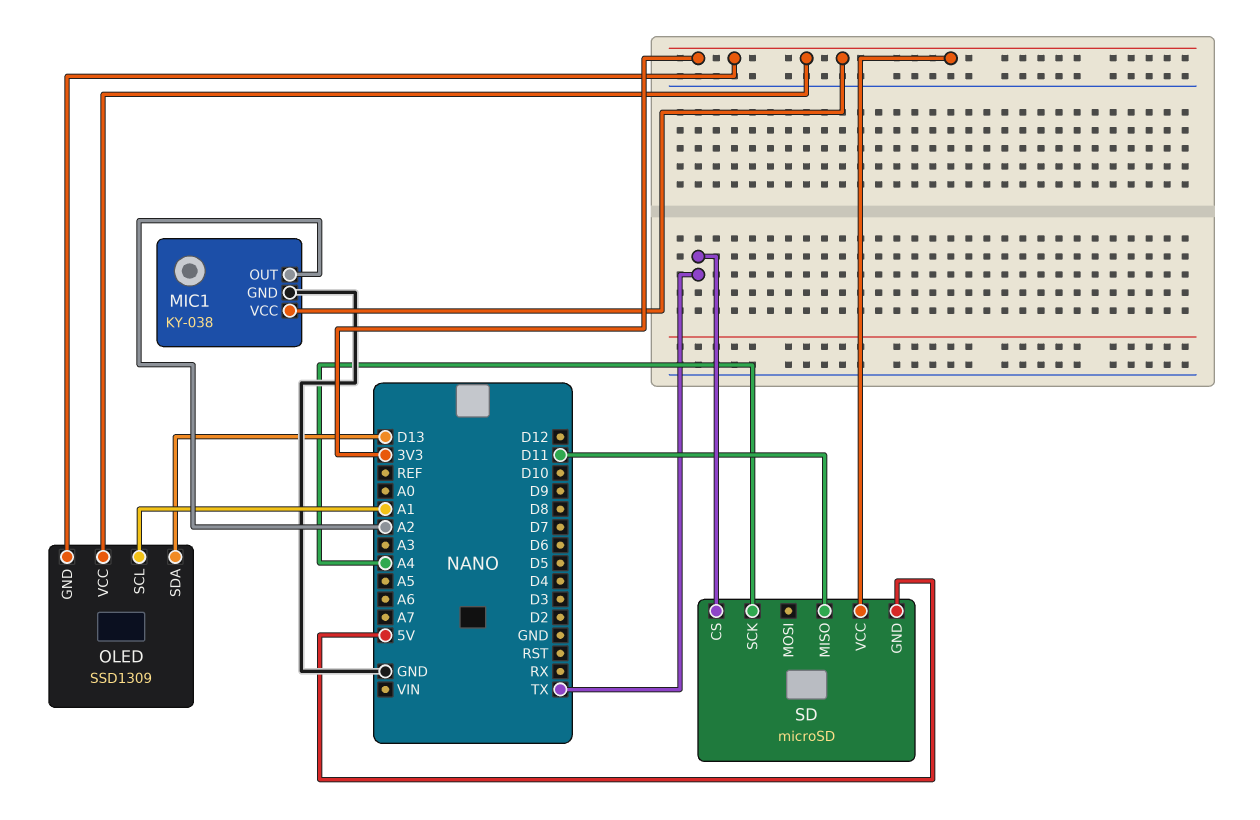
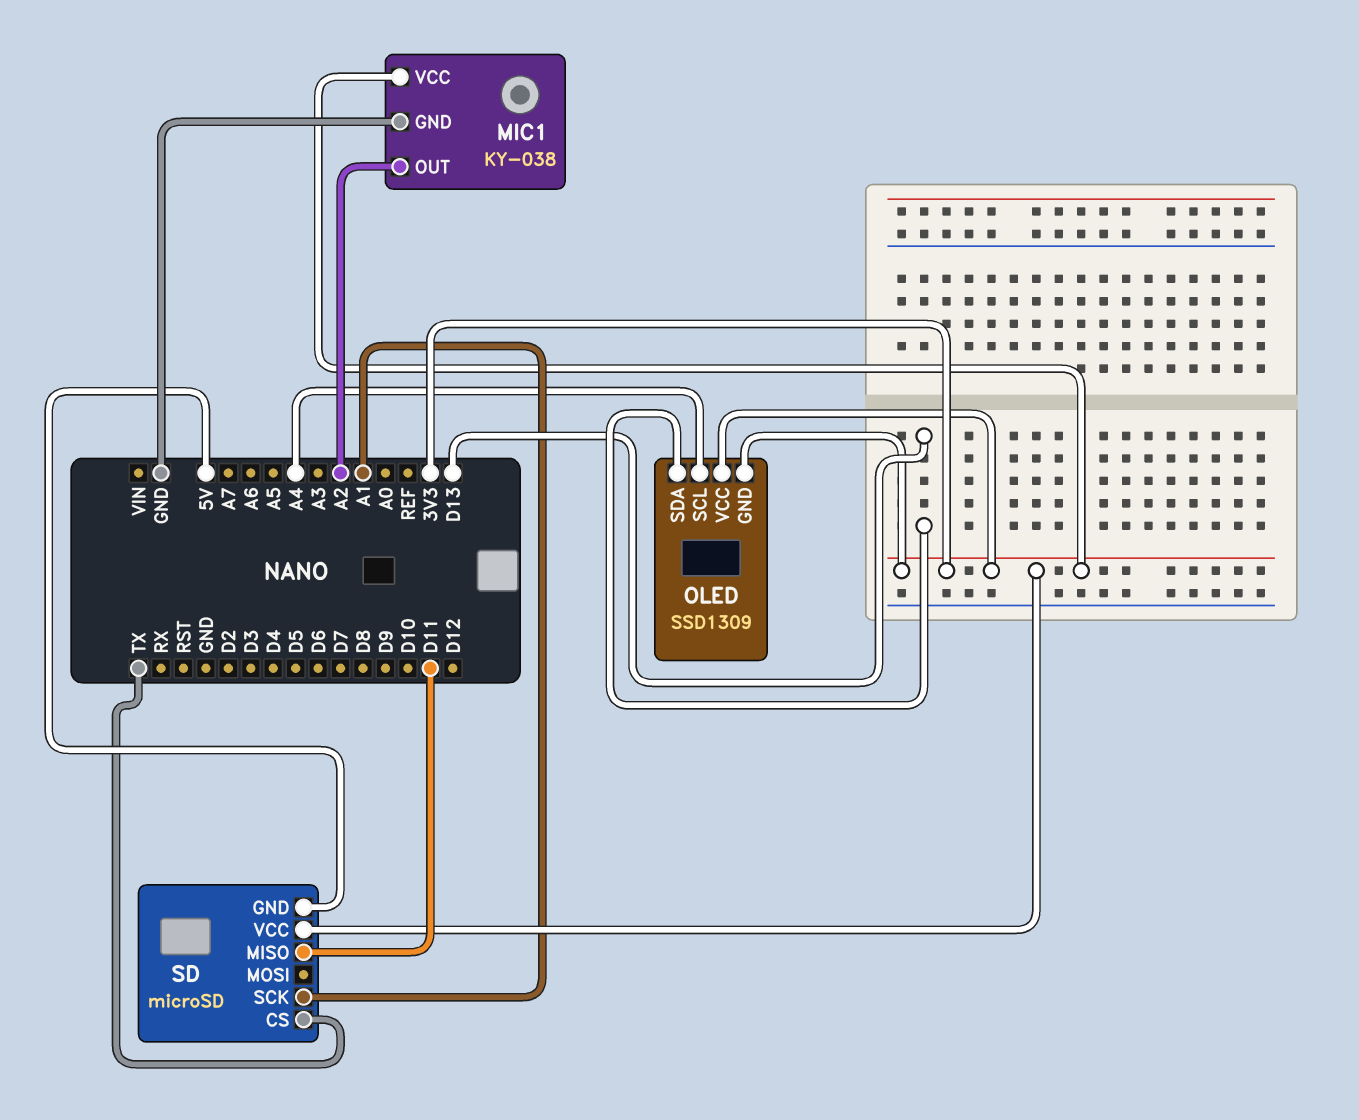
OLED pin SCL: A1 -> A4
SD pin SCK: A4 -> A1

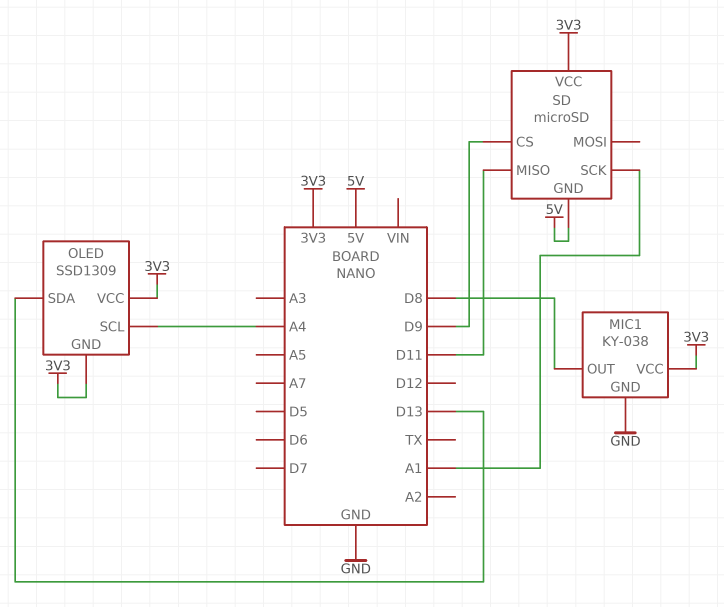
MIC1 pin OUT: A2 -> D8
SD pin CS: TX -> D9

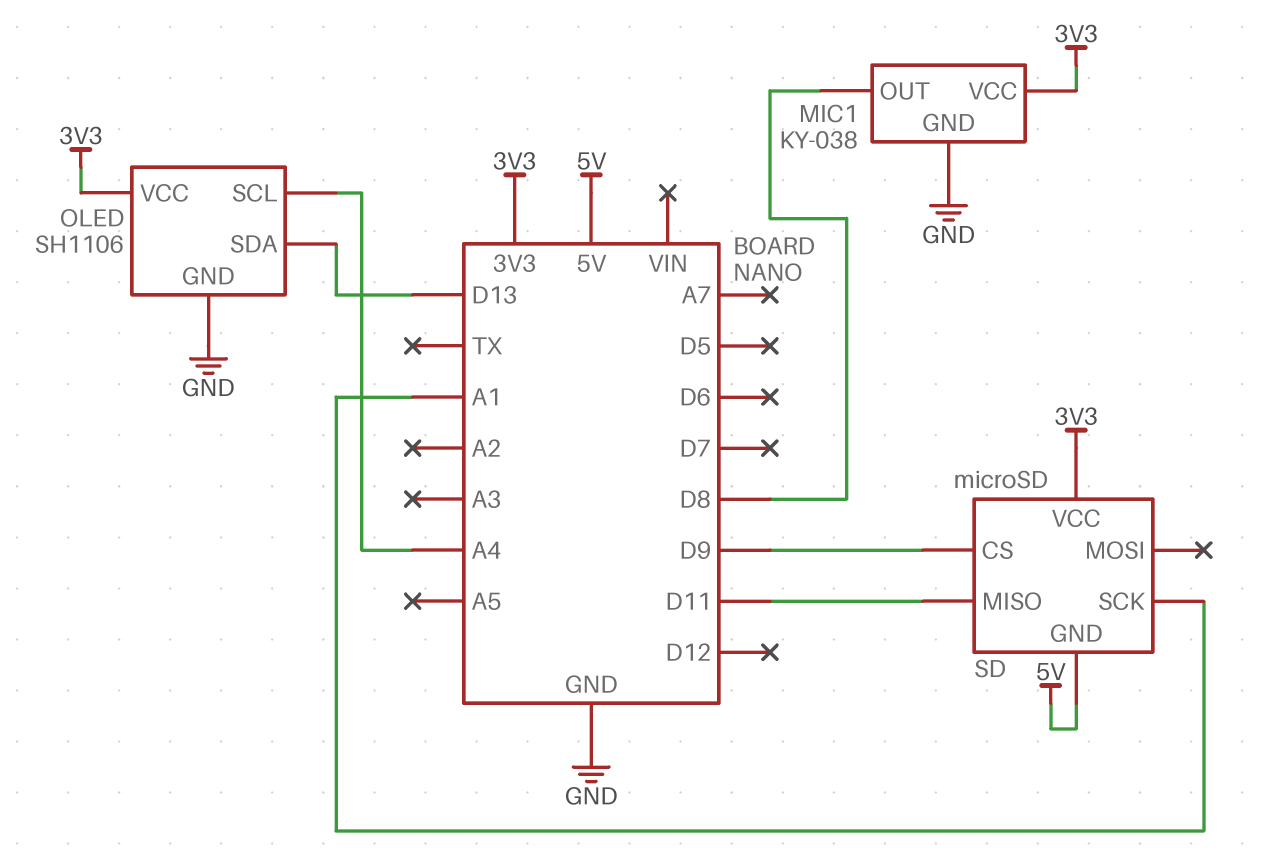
OLED: SSD1309 -> SH1106
OLED pin GND: 3V3 -> GND

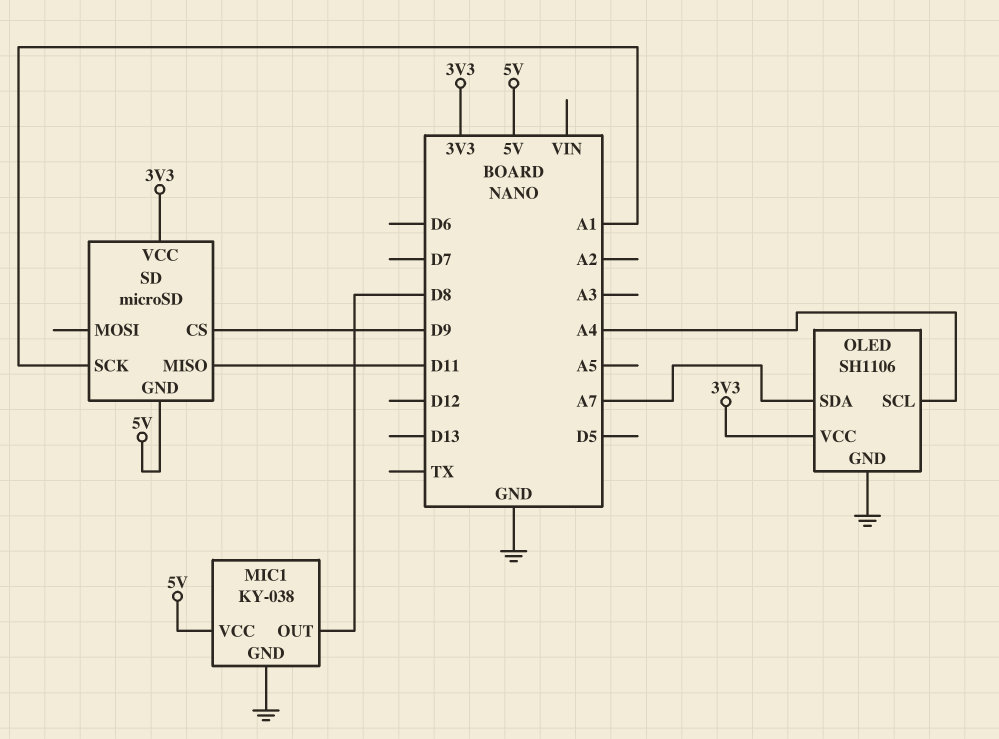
MIC1 pin VCC: 3V3 -> 5V
OLED pin SDA: D13 -> A7

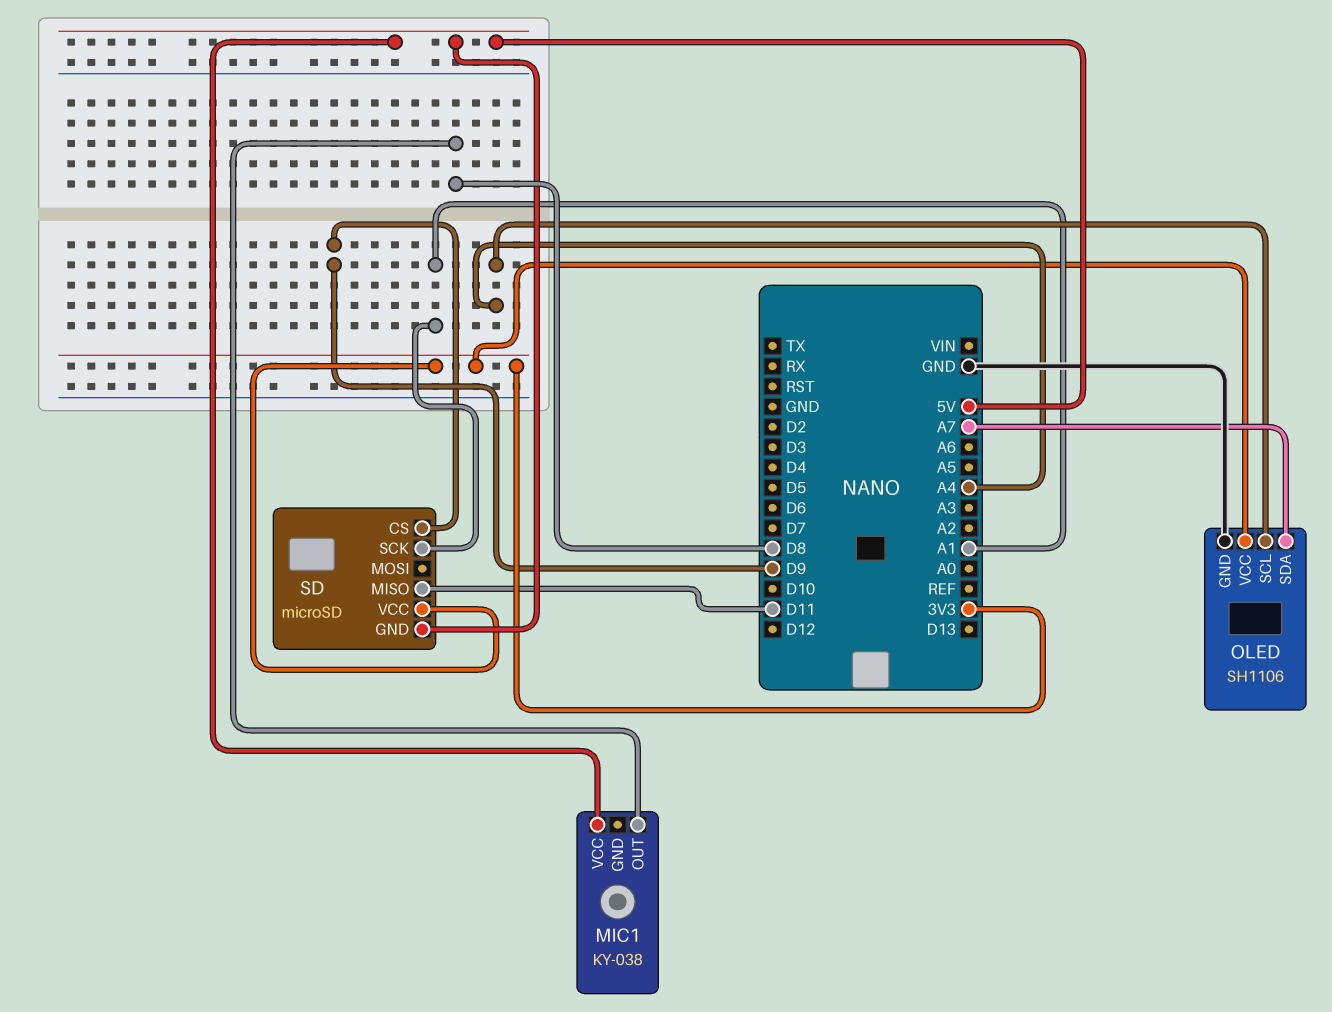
MIC1 pin GND: GND -> none

